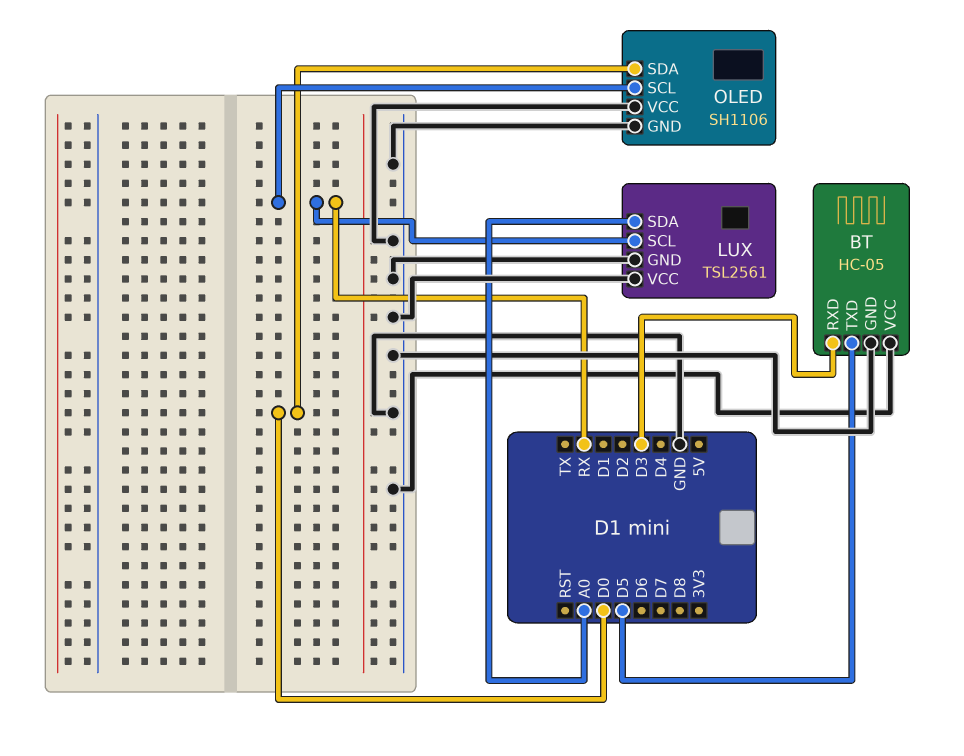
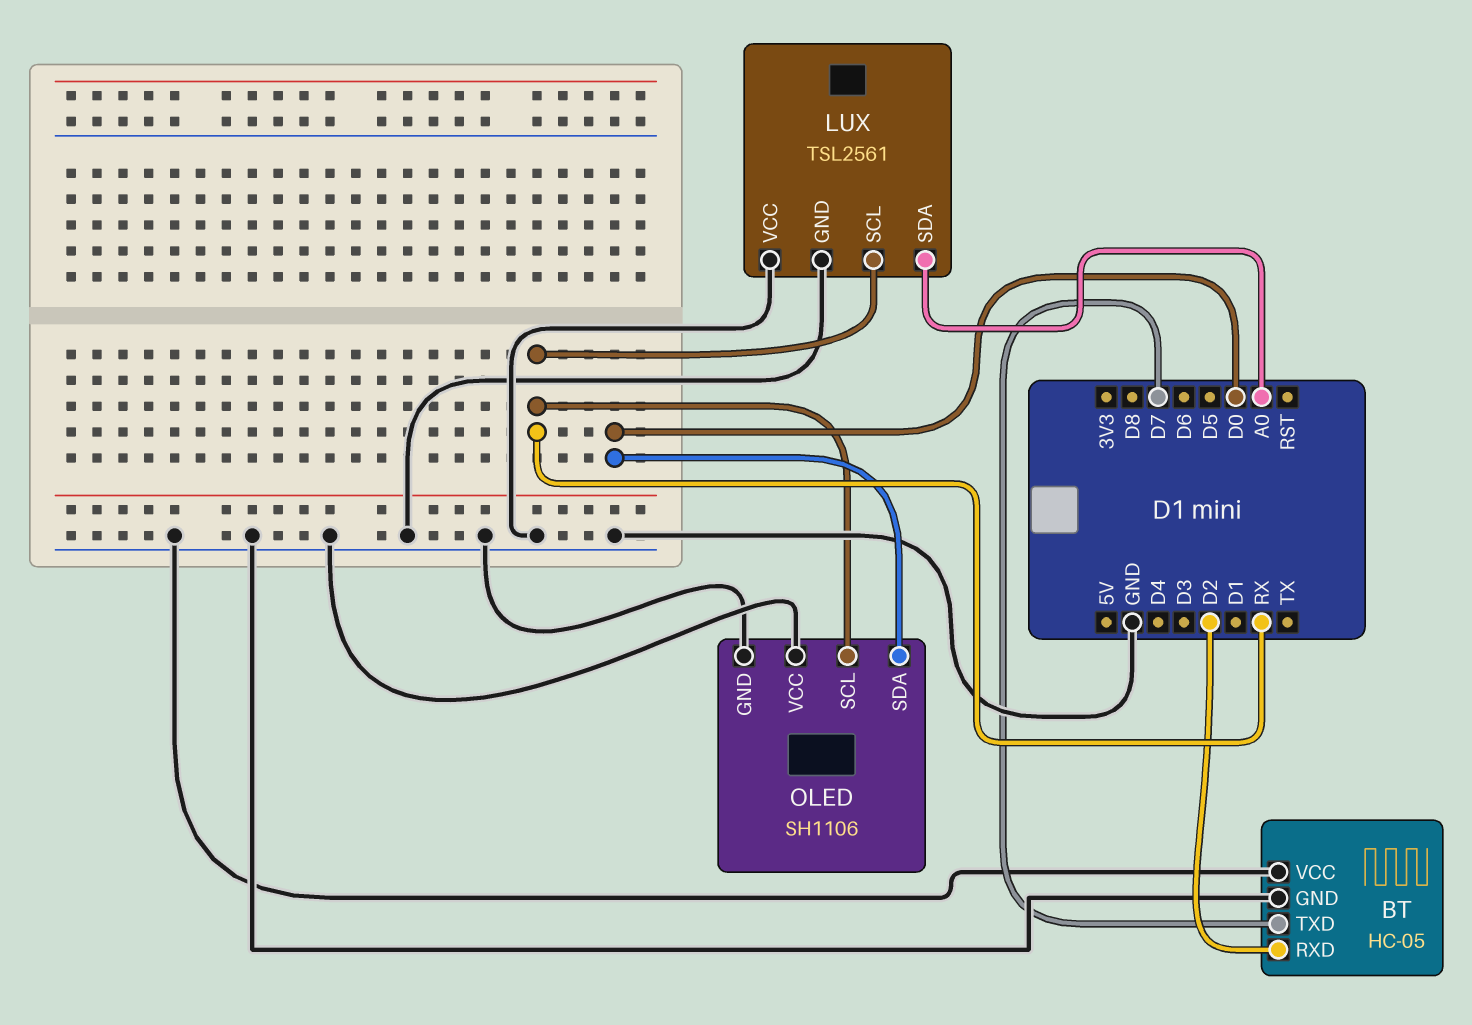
BT pin RXD: D3 -> D2
BT pin TXD: D5 -> D7

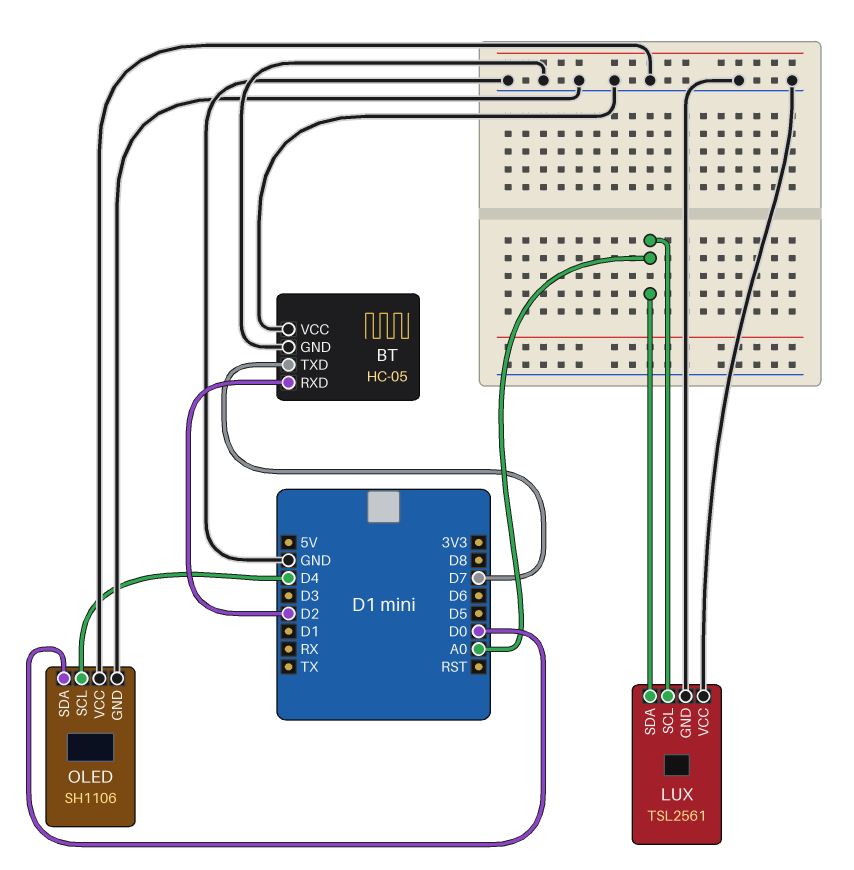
LUX pin SCL: RX -> A0
OLED pin SCL: RX -> D4

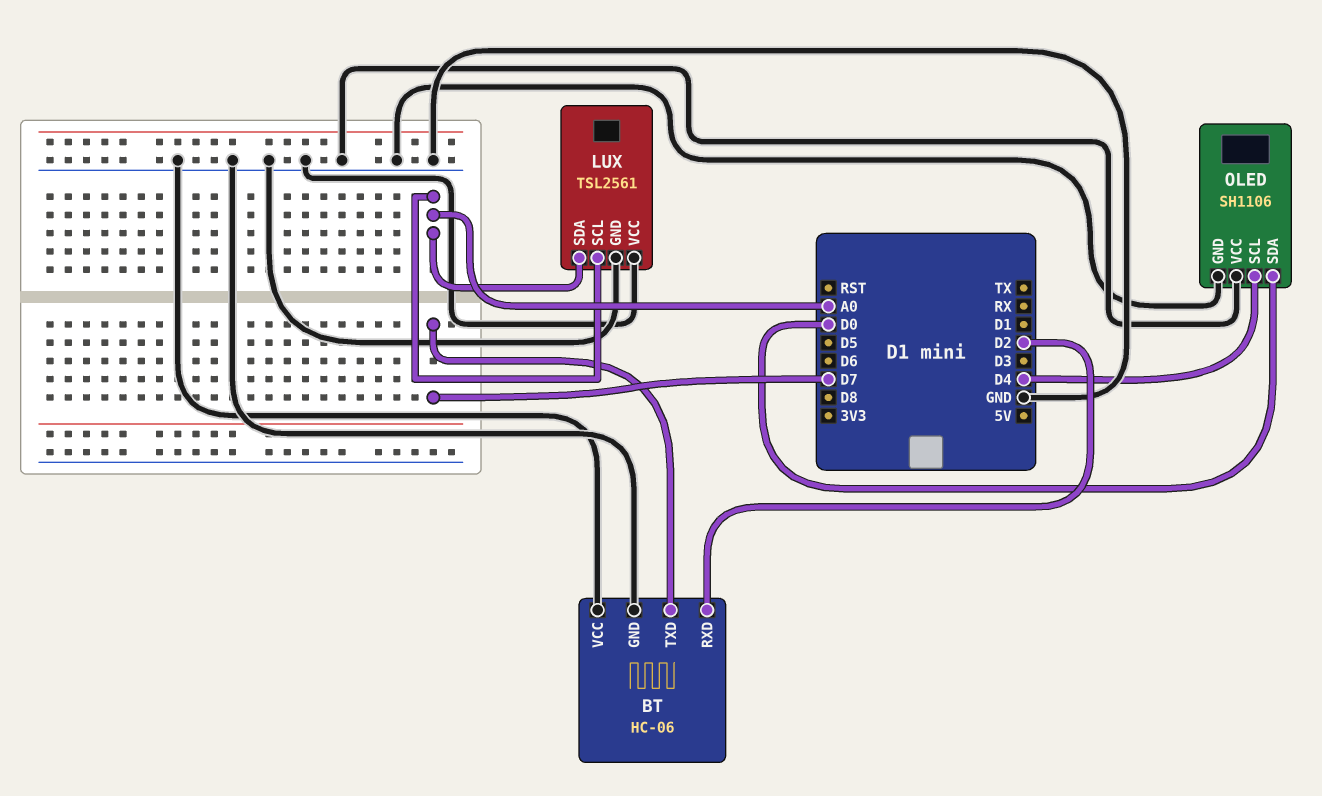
BT: HC-05 -> HC-06

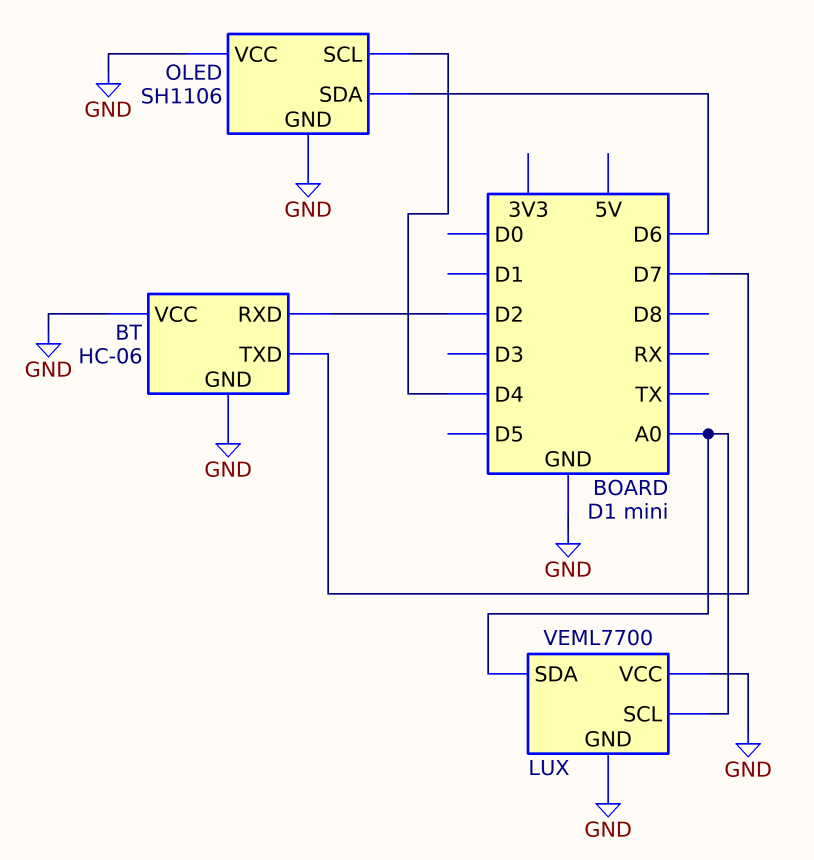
LUX: TSL2561 -> VEML7700
OLED pin SDA: D0 -> D6

